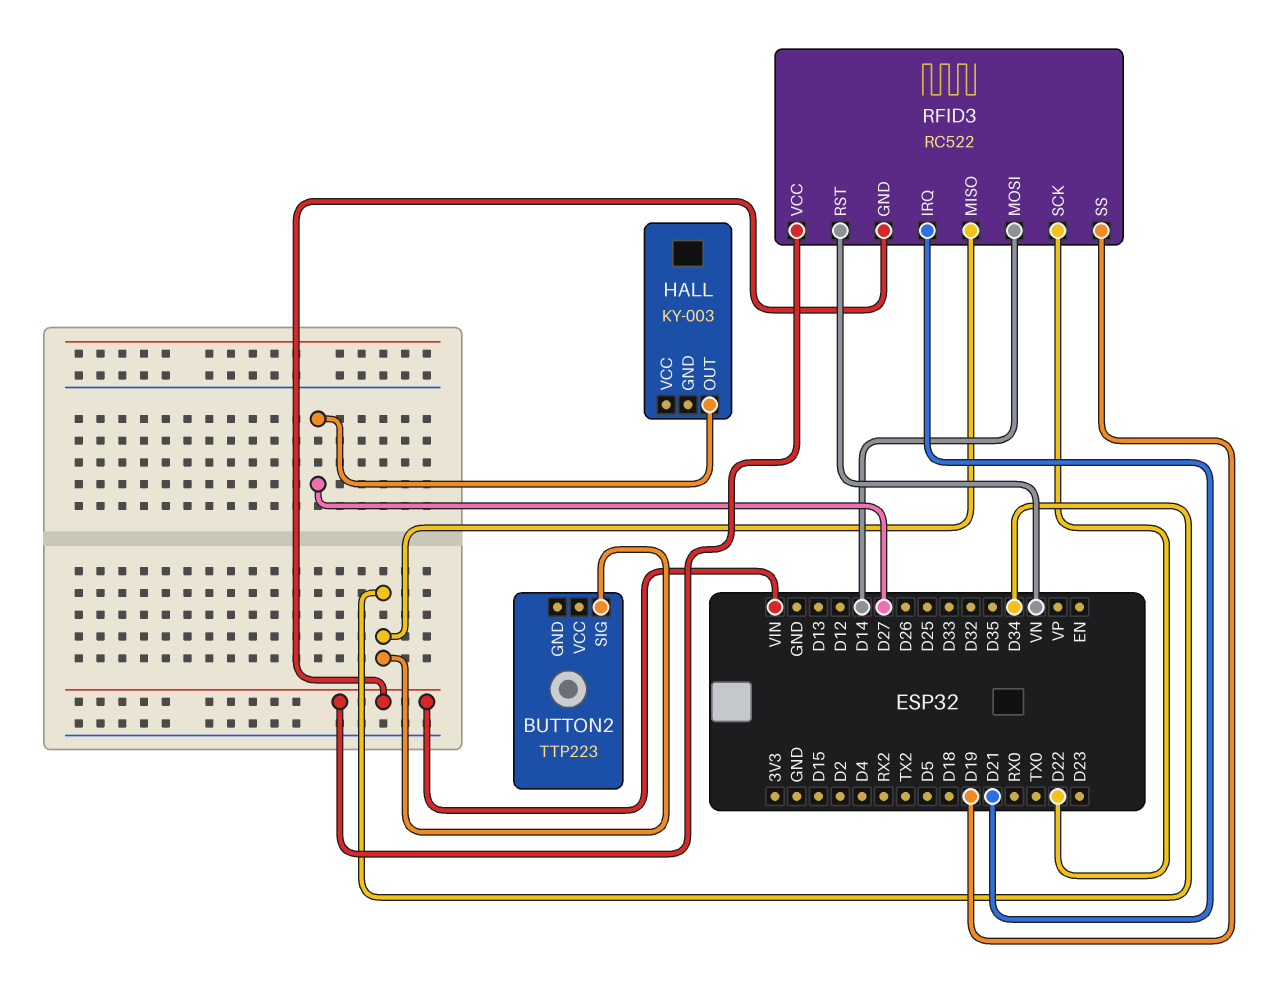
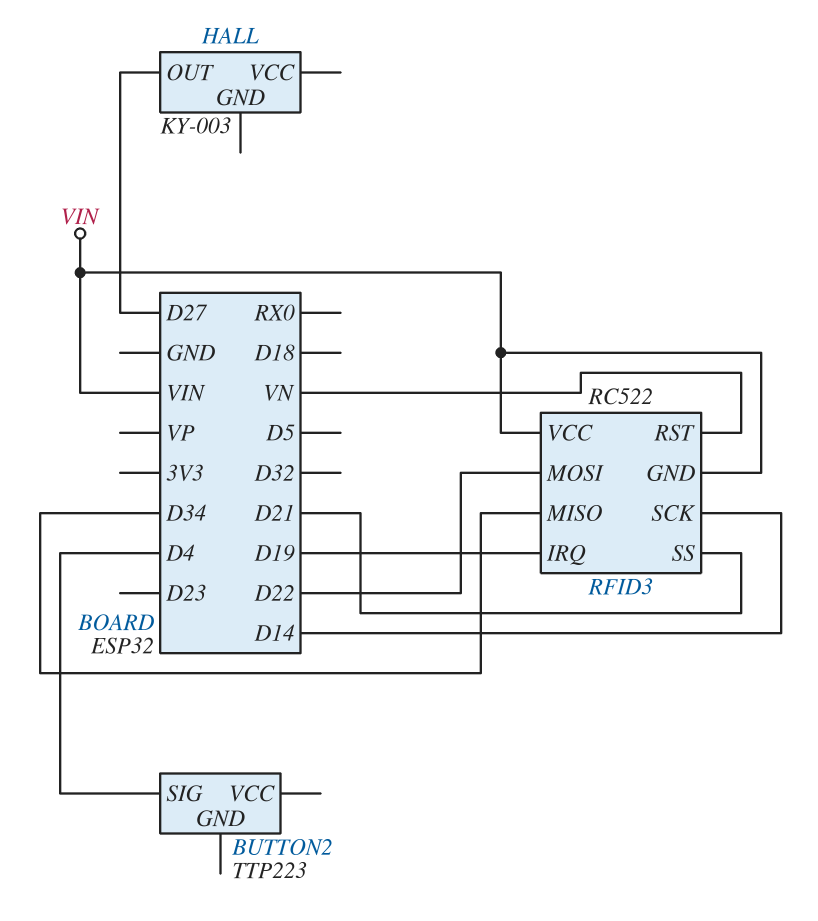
BUTTON2 pin SIG: D34 -> D4
RFID3 pin IRQ: D21 -> D19
RFID3 pin MOSI: D14 -> D22
RFID3 pin SCK: D22 -> D14
RFID3 pin SS: D19 -> D21

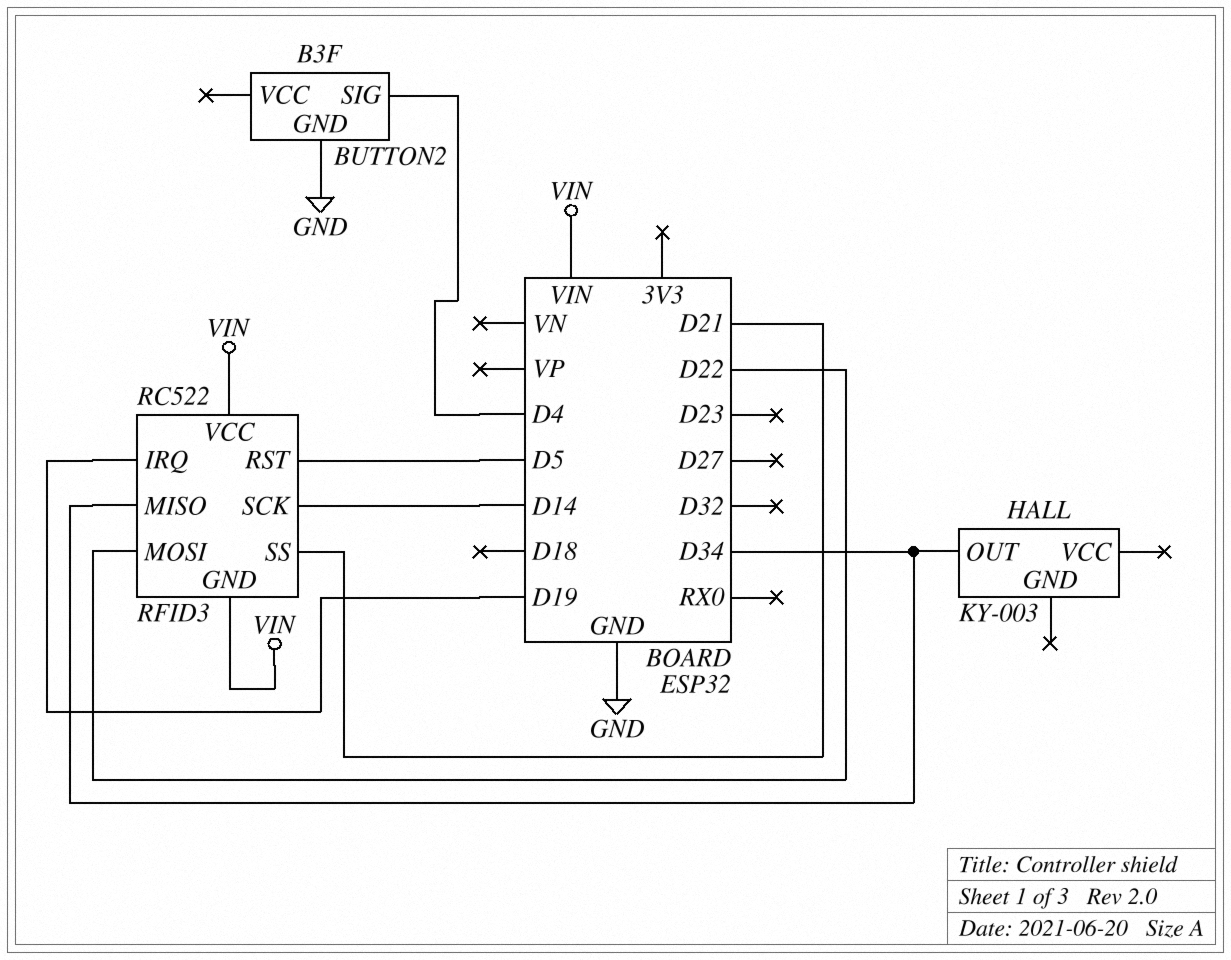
BUTTON2: TTP223 -> B3F
BUTTON2 pin GND: none -> GND
HALL pin OUT: D27 -> D34
RFID3 pin RST: VN -> D5

